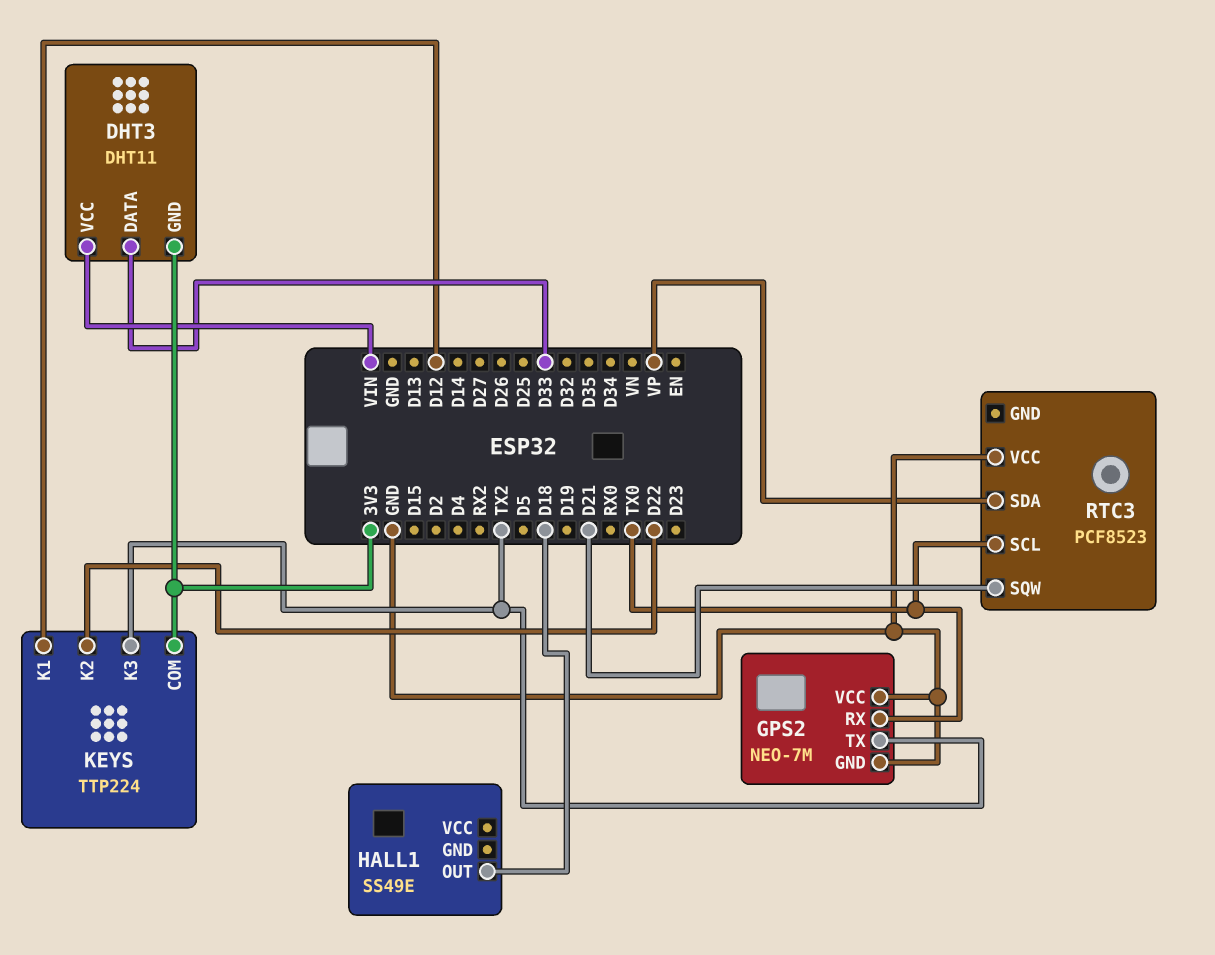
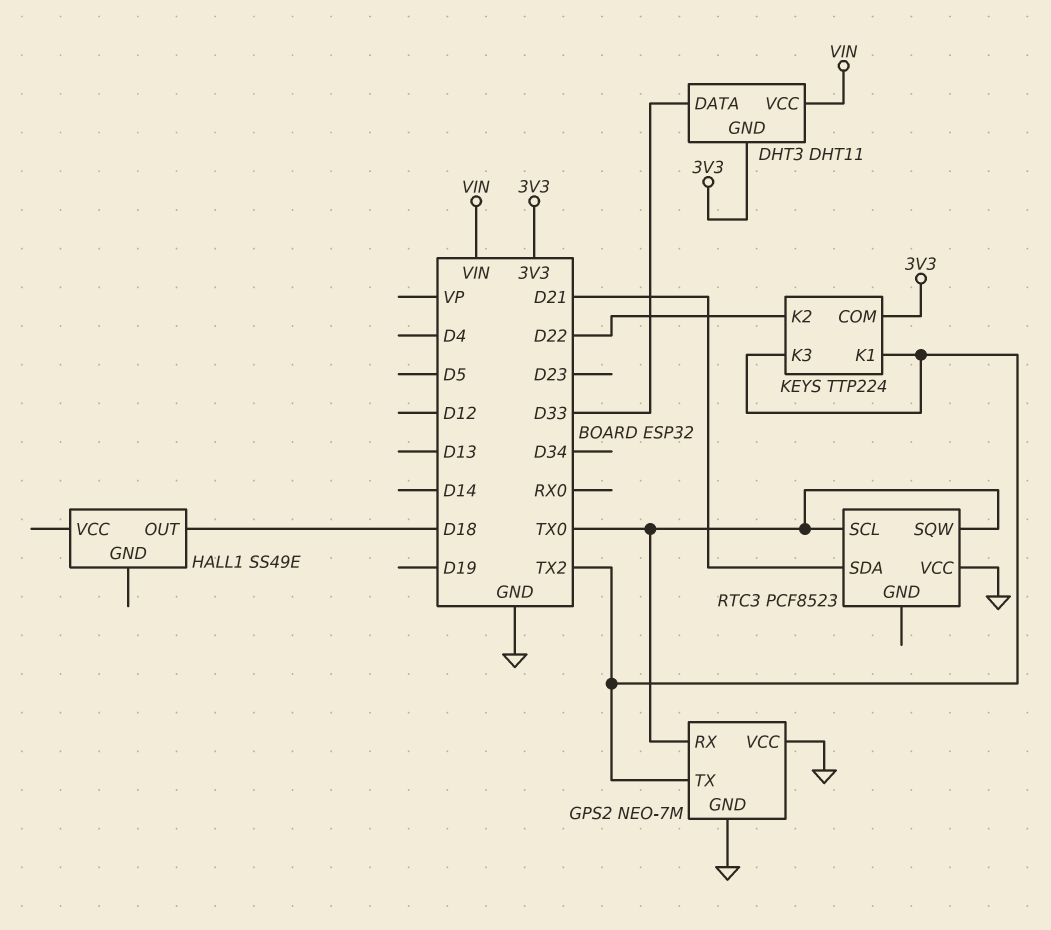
KEYS pin K1: D12 -> TX2
RTC3 pin SDA: VP -> D21
RTC3 pin SQW: D21 -> TX0

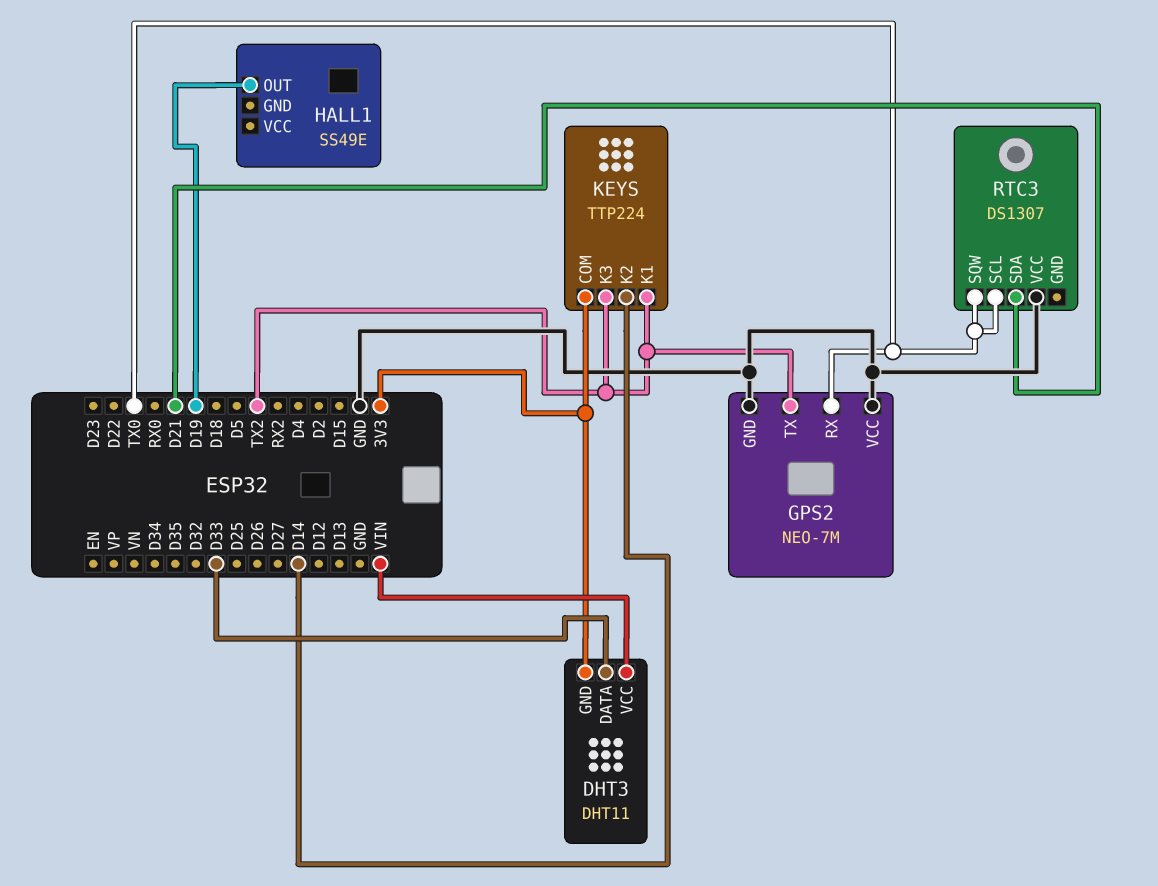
HALL1 pin OUT: D18 -> D19
KEYS pin K2: D22 -> D14
RTC3: PCF8523 -> DS1307

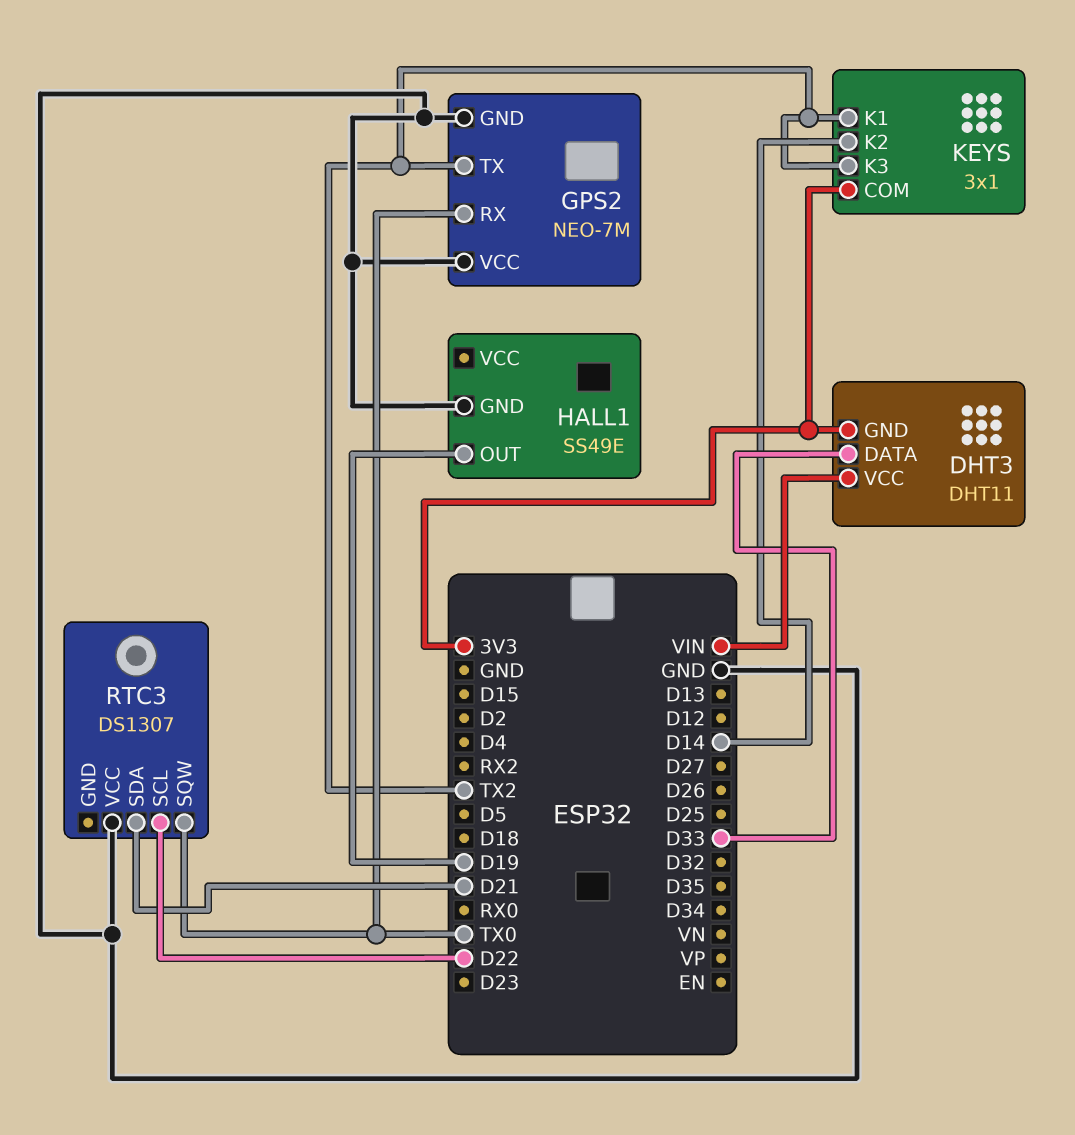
HALL1 pin GND: none -> GND
KEYS: TTP224 -> 3x1
RTC3 pin SCL: TX0 -> D22

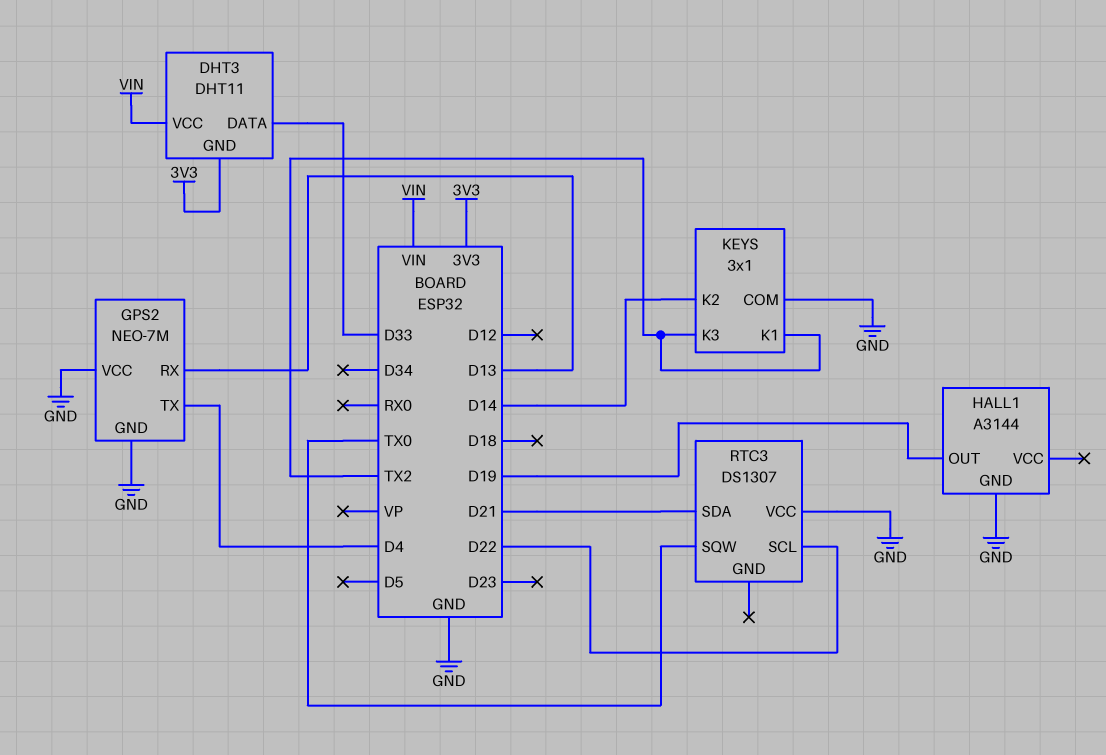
GPS2 pin RX: TX0 -> D13
GPS2 pin TX: TX2 -> D4
HALL1: SS49E -> A3144
KEYS pin COM: 3V3 -> GND

